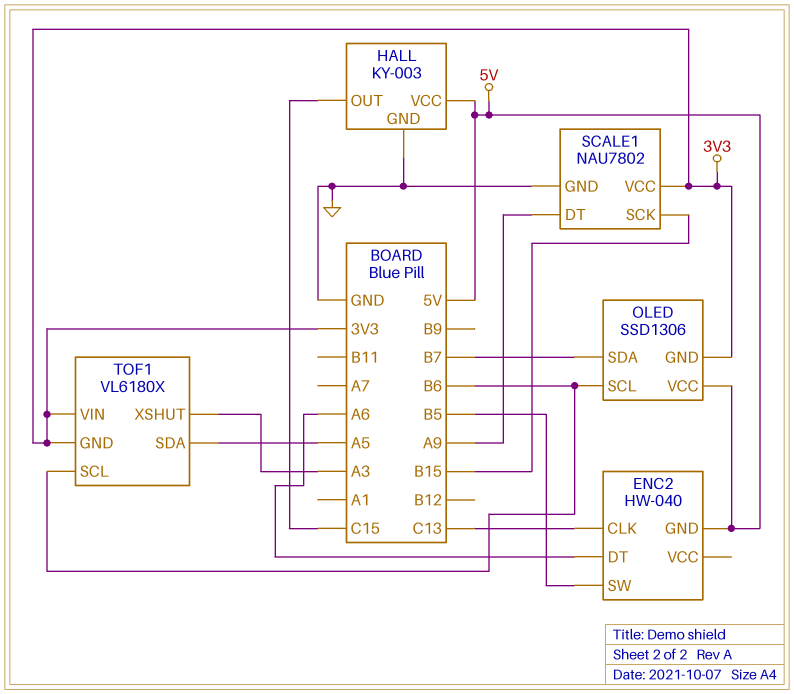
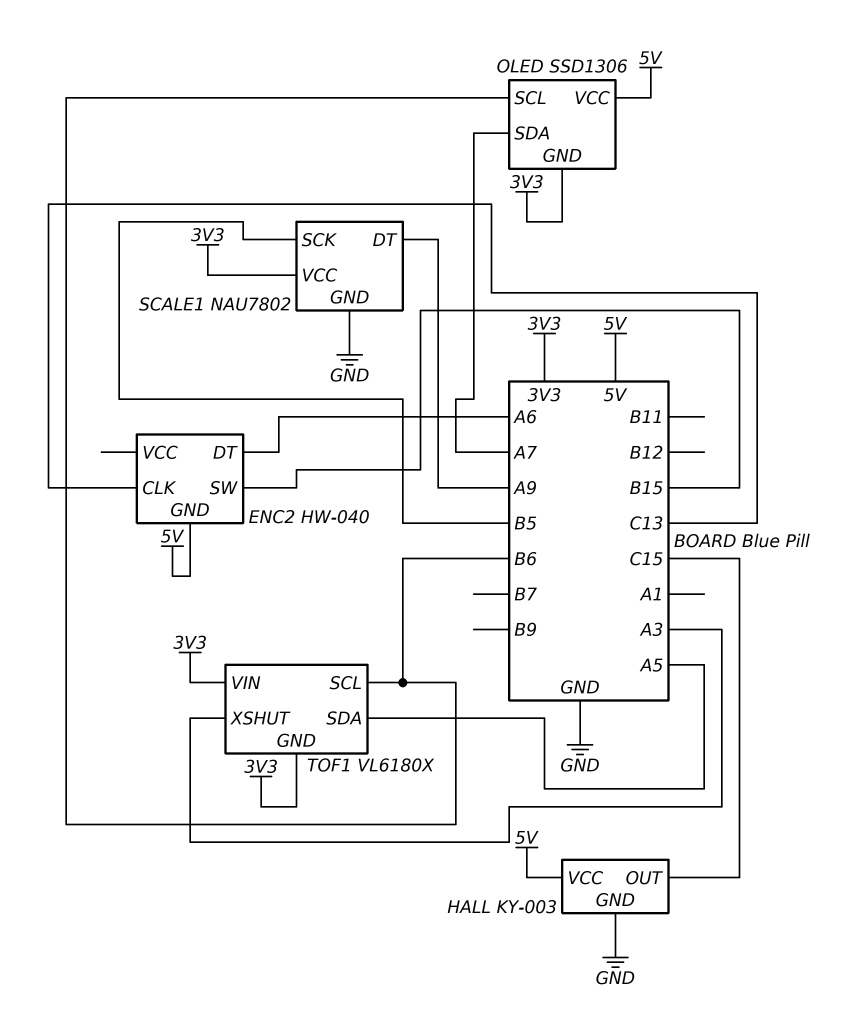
ENC2 pin SW: B5 -> B15
OLED pin SDA: B7 -> A7
SCALE1 pin SCK: B15 -> B5

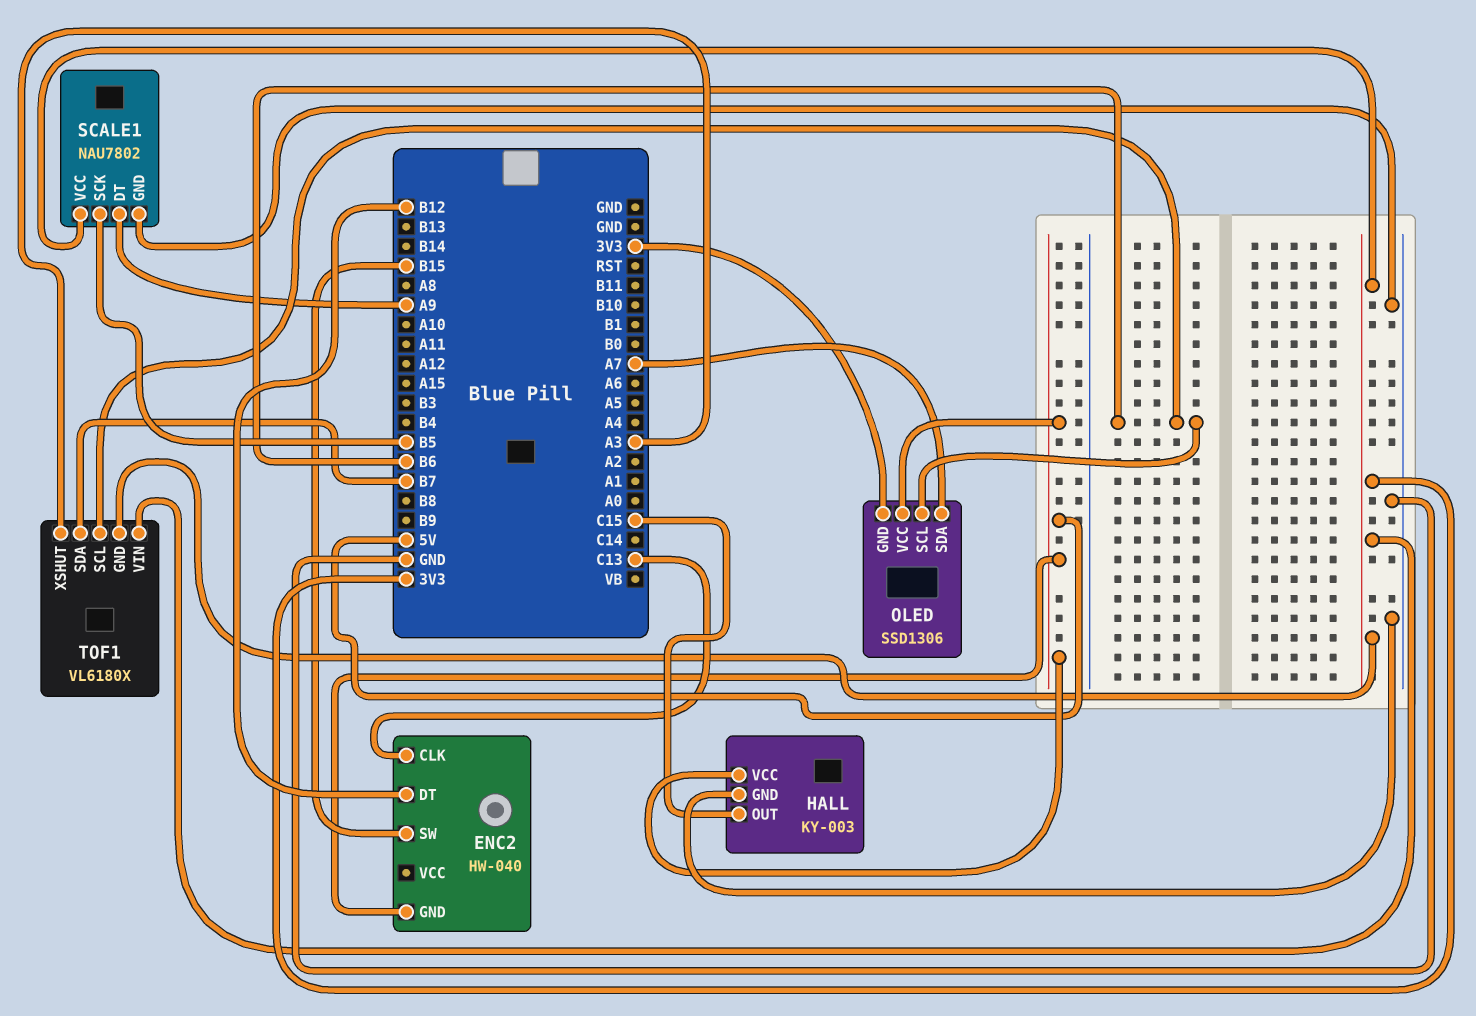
ENC2 pin DT: A6 -> B12
TOF1 pin SDA: A5 -> B7

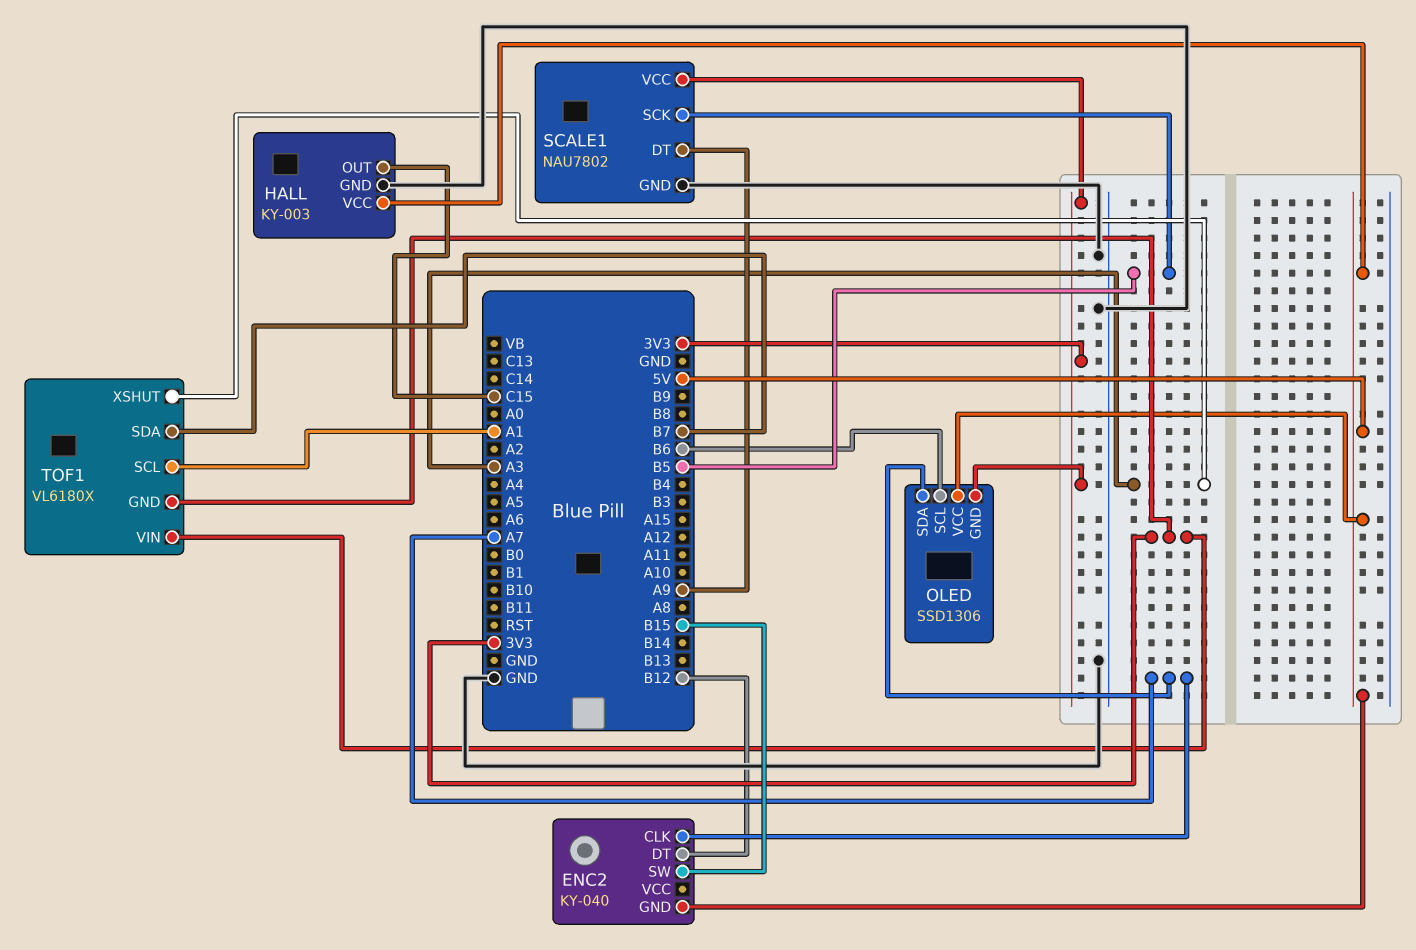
ENC2: HW-040 -> KY-040
ENC2 pin CLK: C13 -> A7
TOF1 pin SCL: B6 -> A1

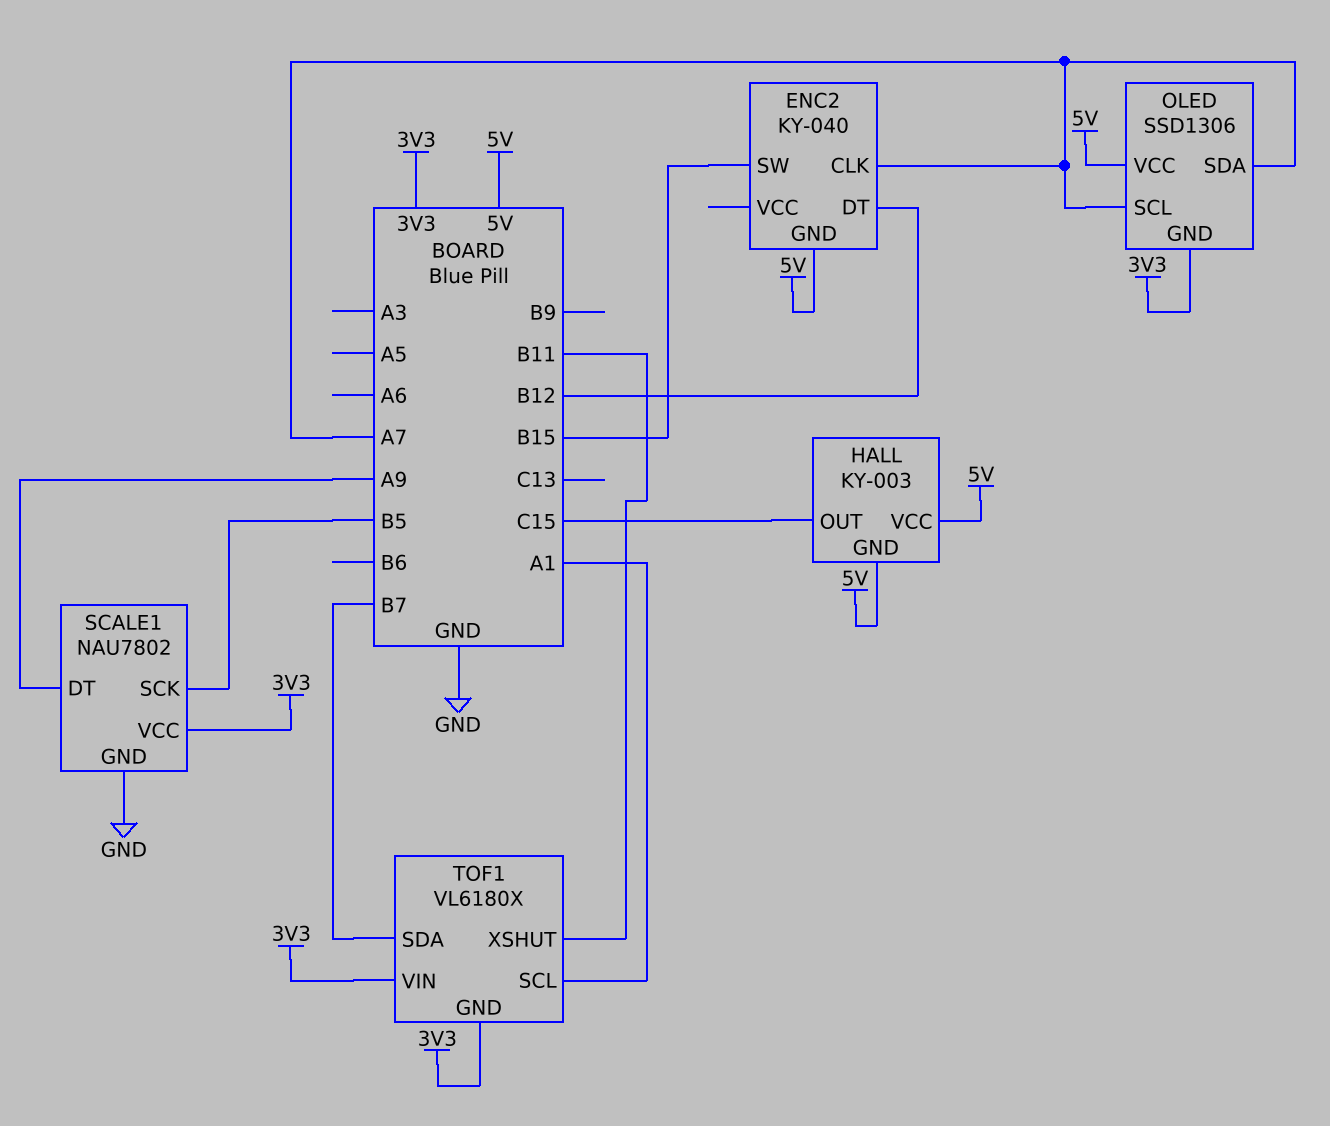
HALL pin GND: GND -> 5V
OLED pin SCL: B6 -> A7
TOF1 pin XSHUT: A3 -> B11

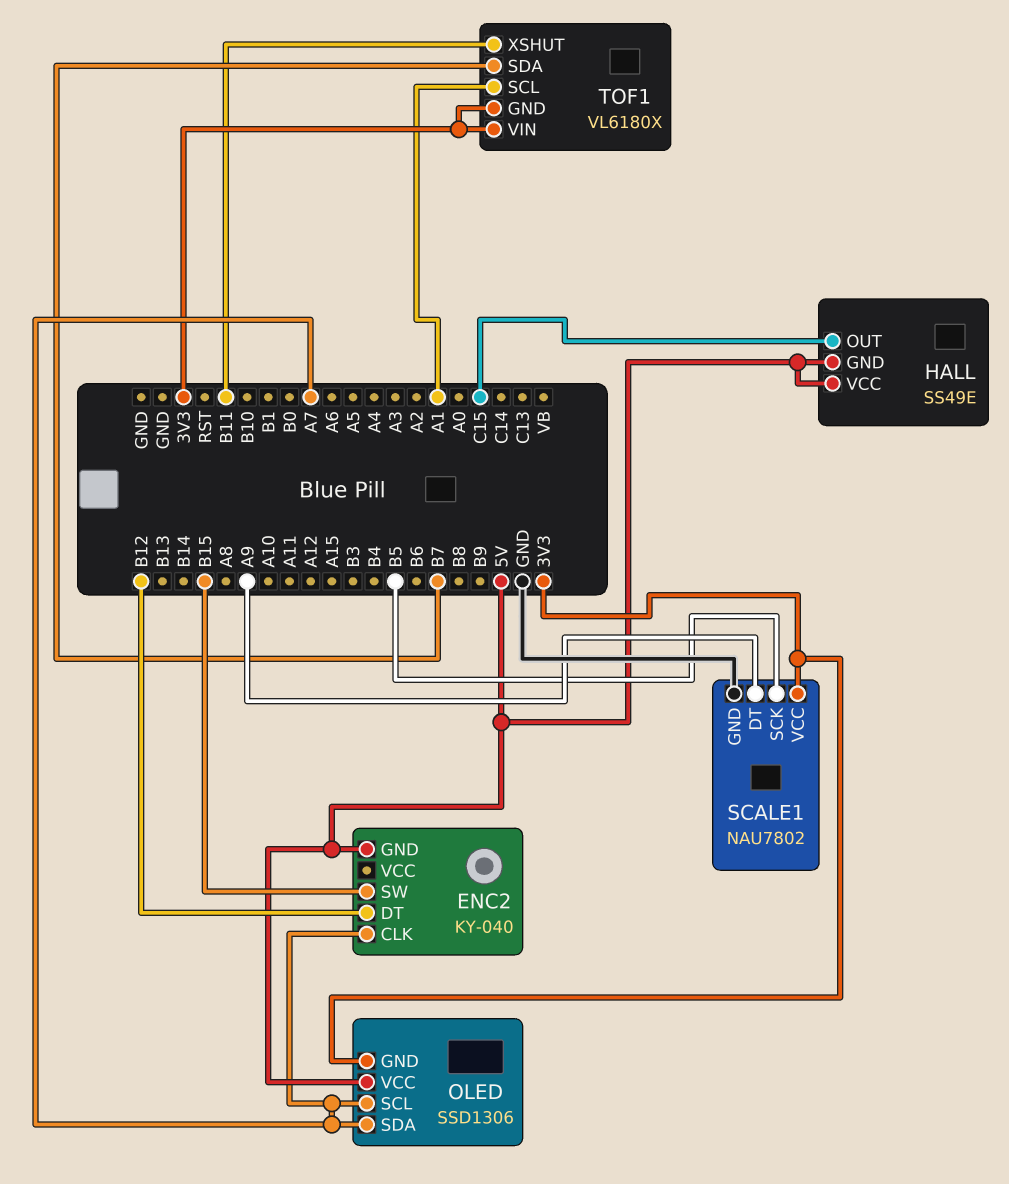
HALL: KY-003 -> SS49E

